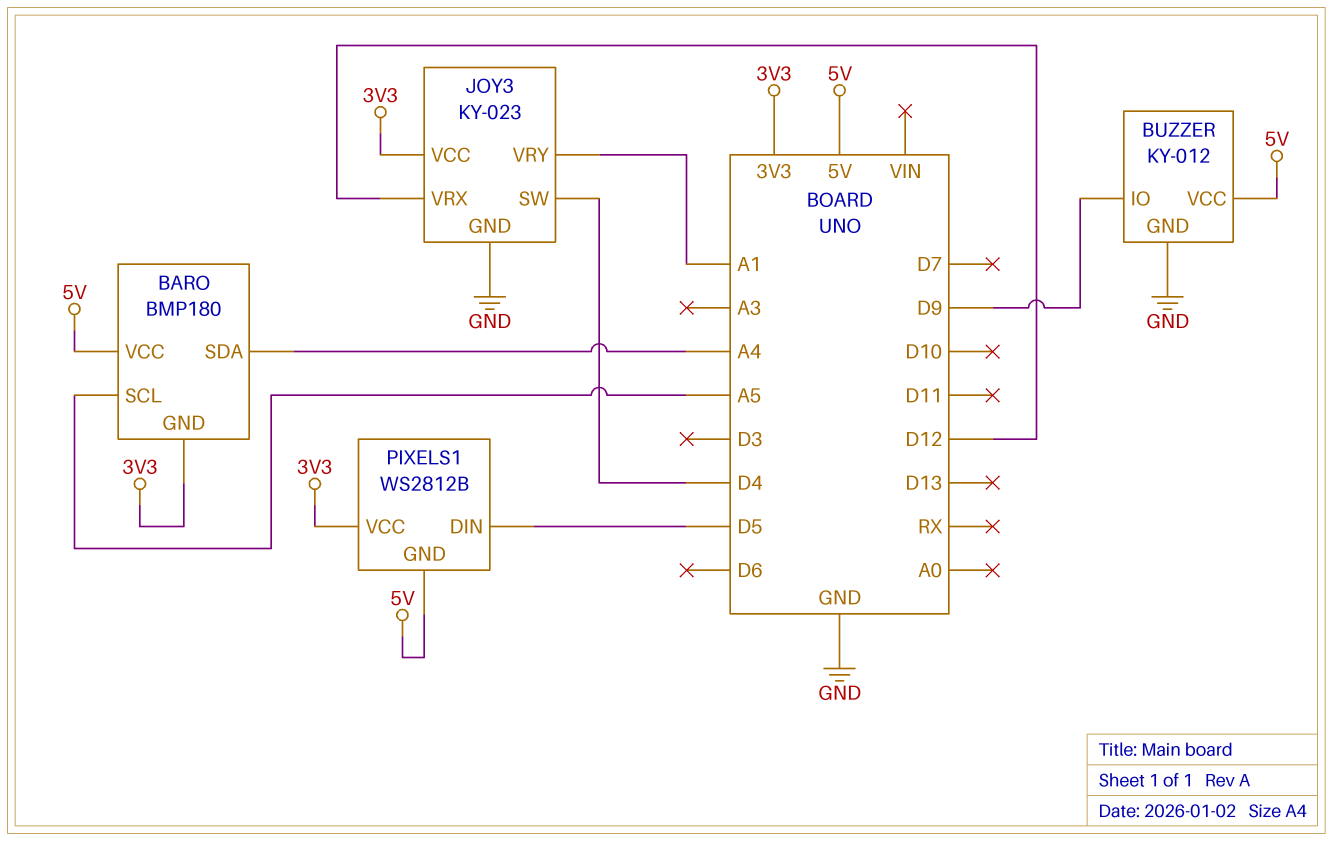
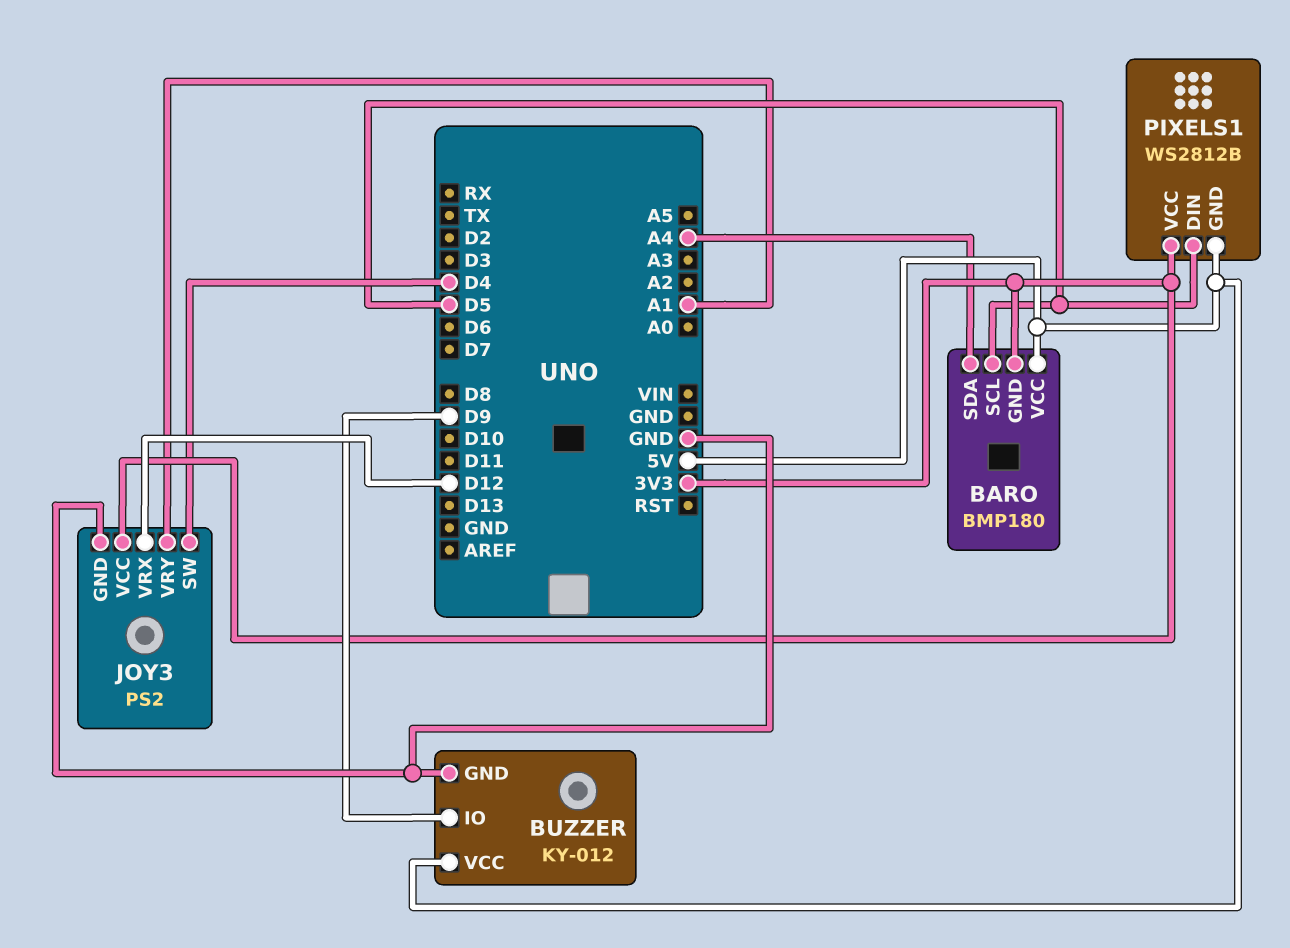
BARO pin SCL: A5 -> D5
JOY3: KY-023 -> PS2

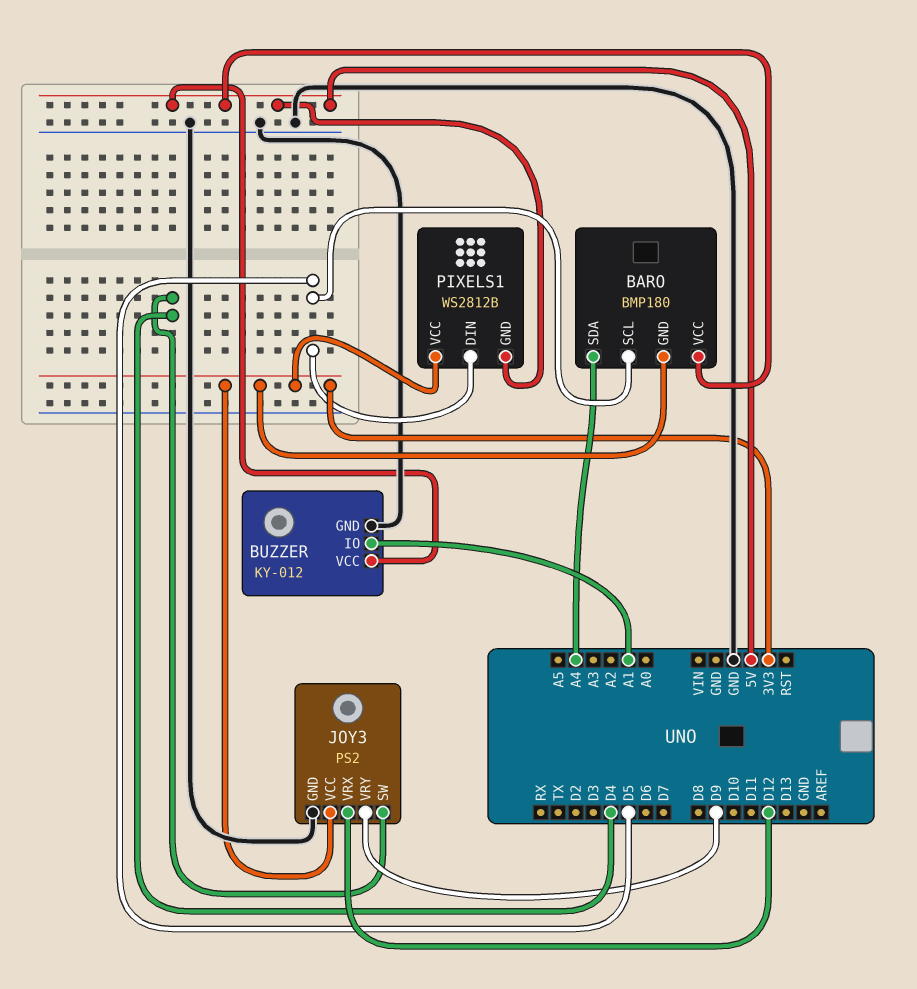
BUZZER pin IO: D9 -> A1
JOY3 pin VRY: A1 -> D9

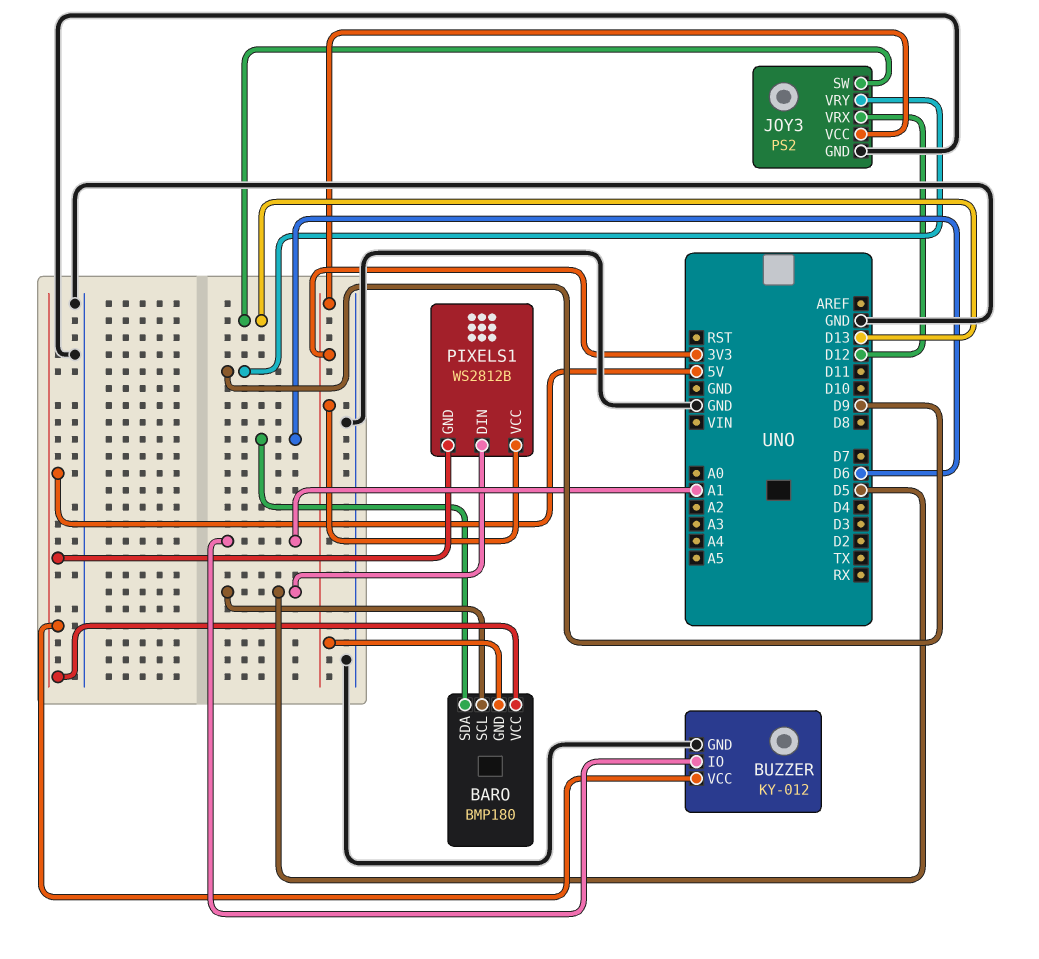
BARO pin SDA: A4 -> D6
JOY3 pin SW: D4 -> D13

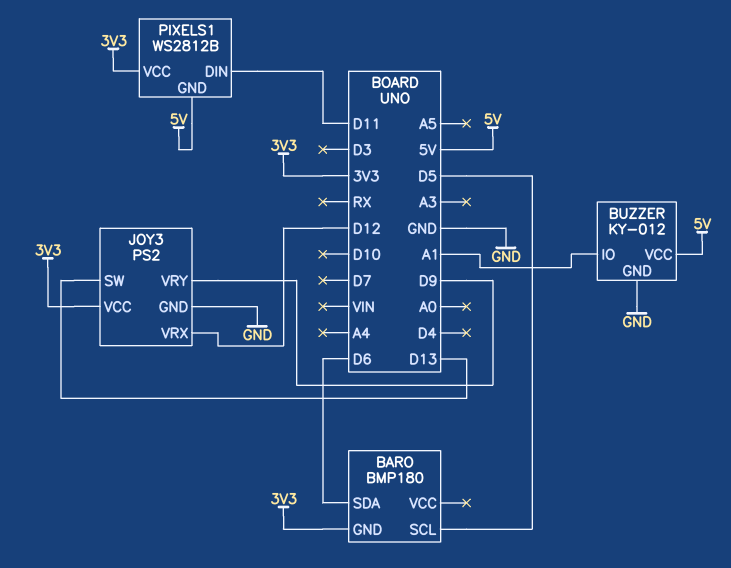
BARO pin VCC: 5V -> none
PIXELS1 pin DIN: D5 -> D11

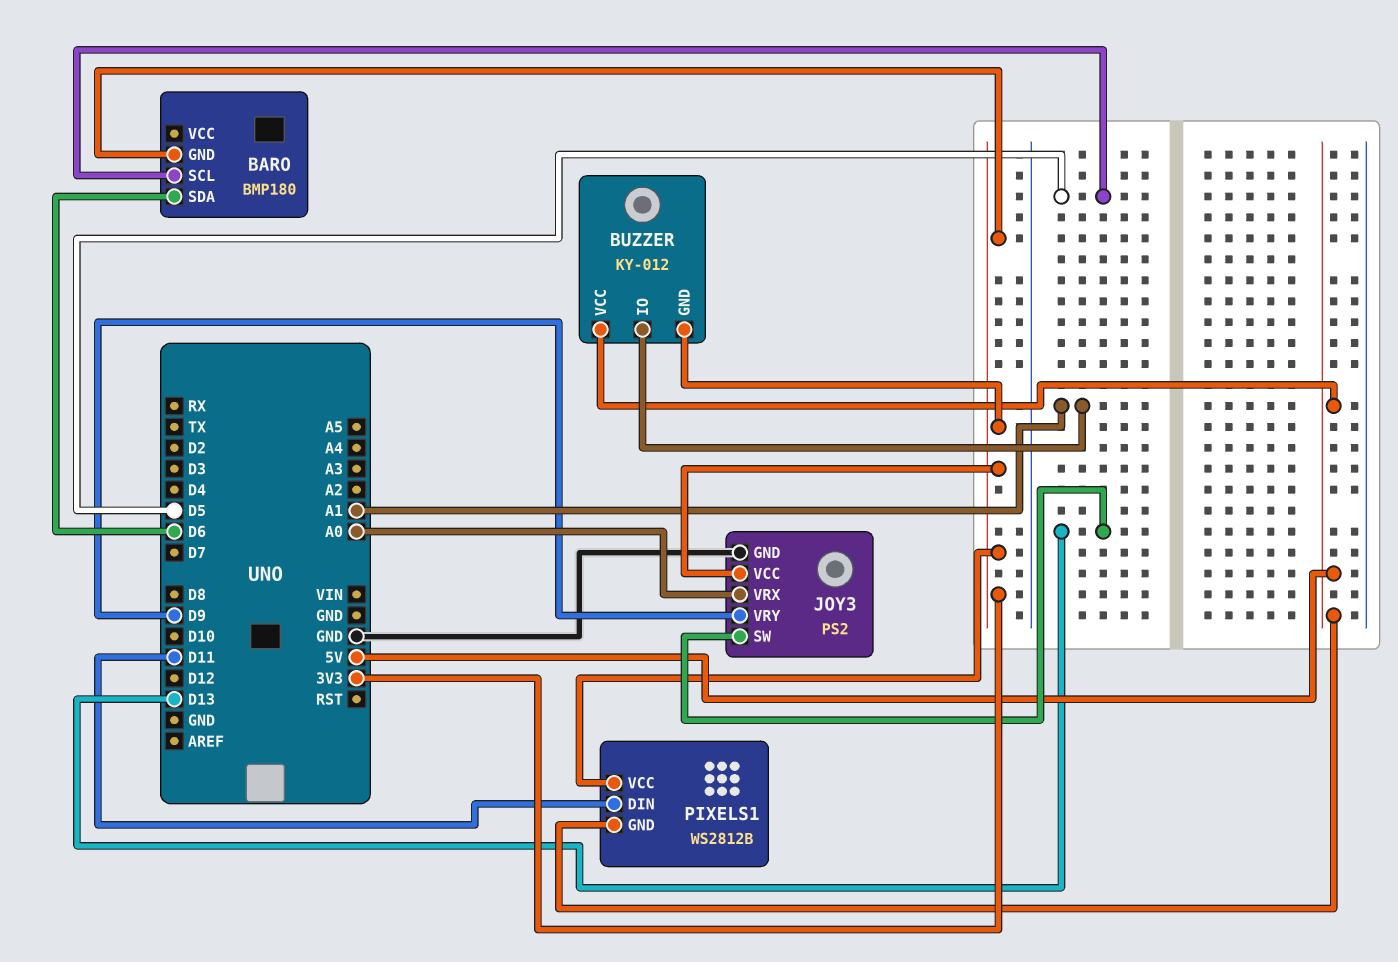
BUZZER pin GND: GND -> 3V3
JOY3 pin VRX: D12 -> A0

